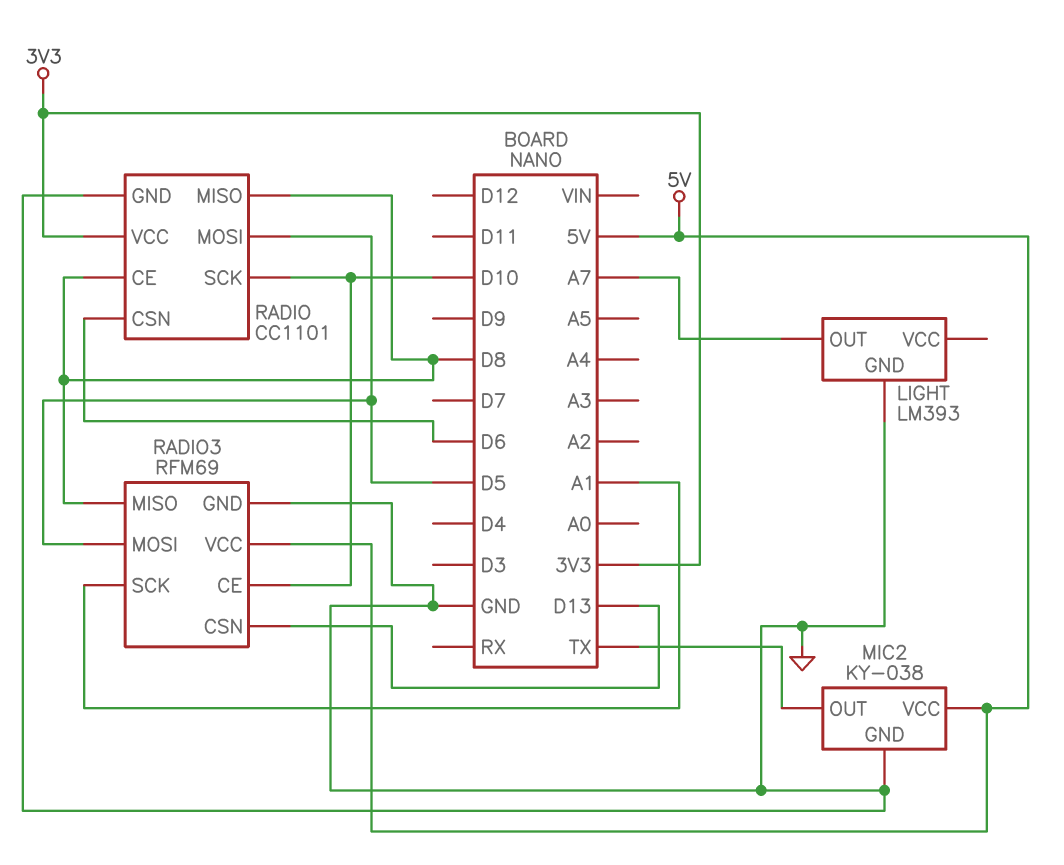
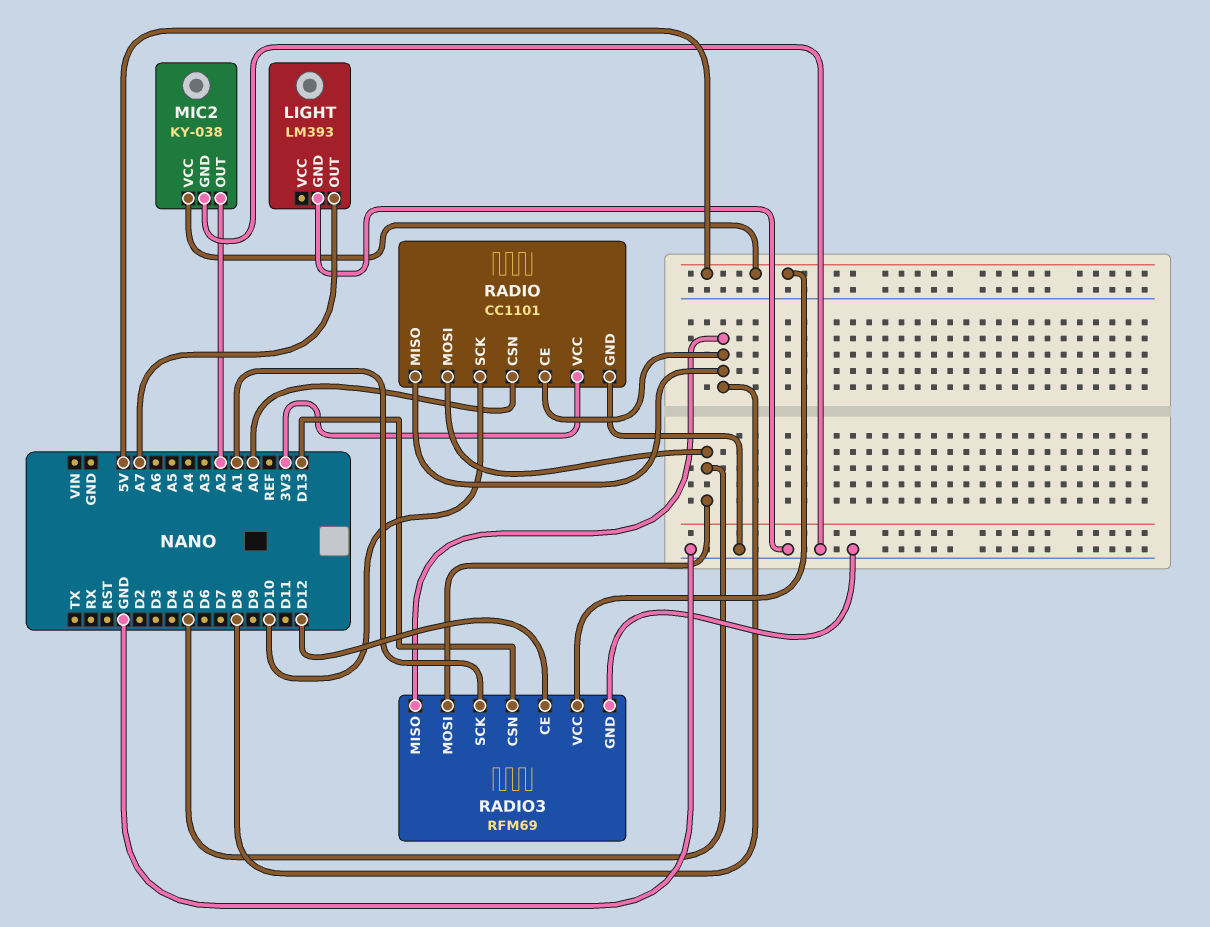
MIC2 pin OUT: TX -> A2
RADIO pin CSN: D6 -> A0
RADIO3 pin CE: D10 -> D12

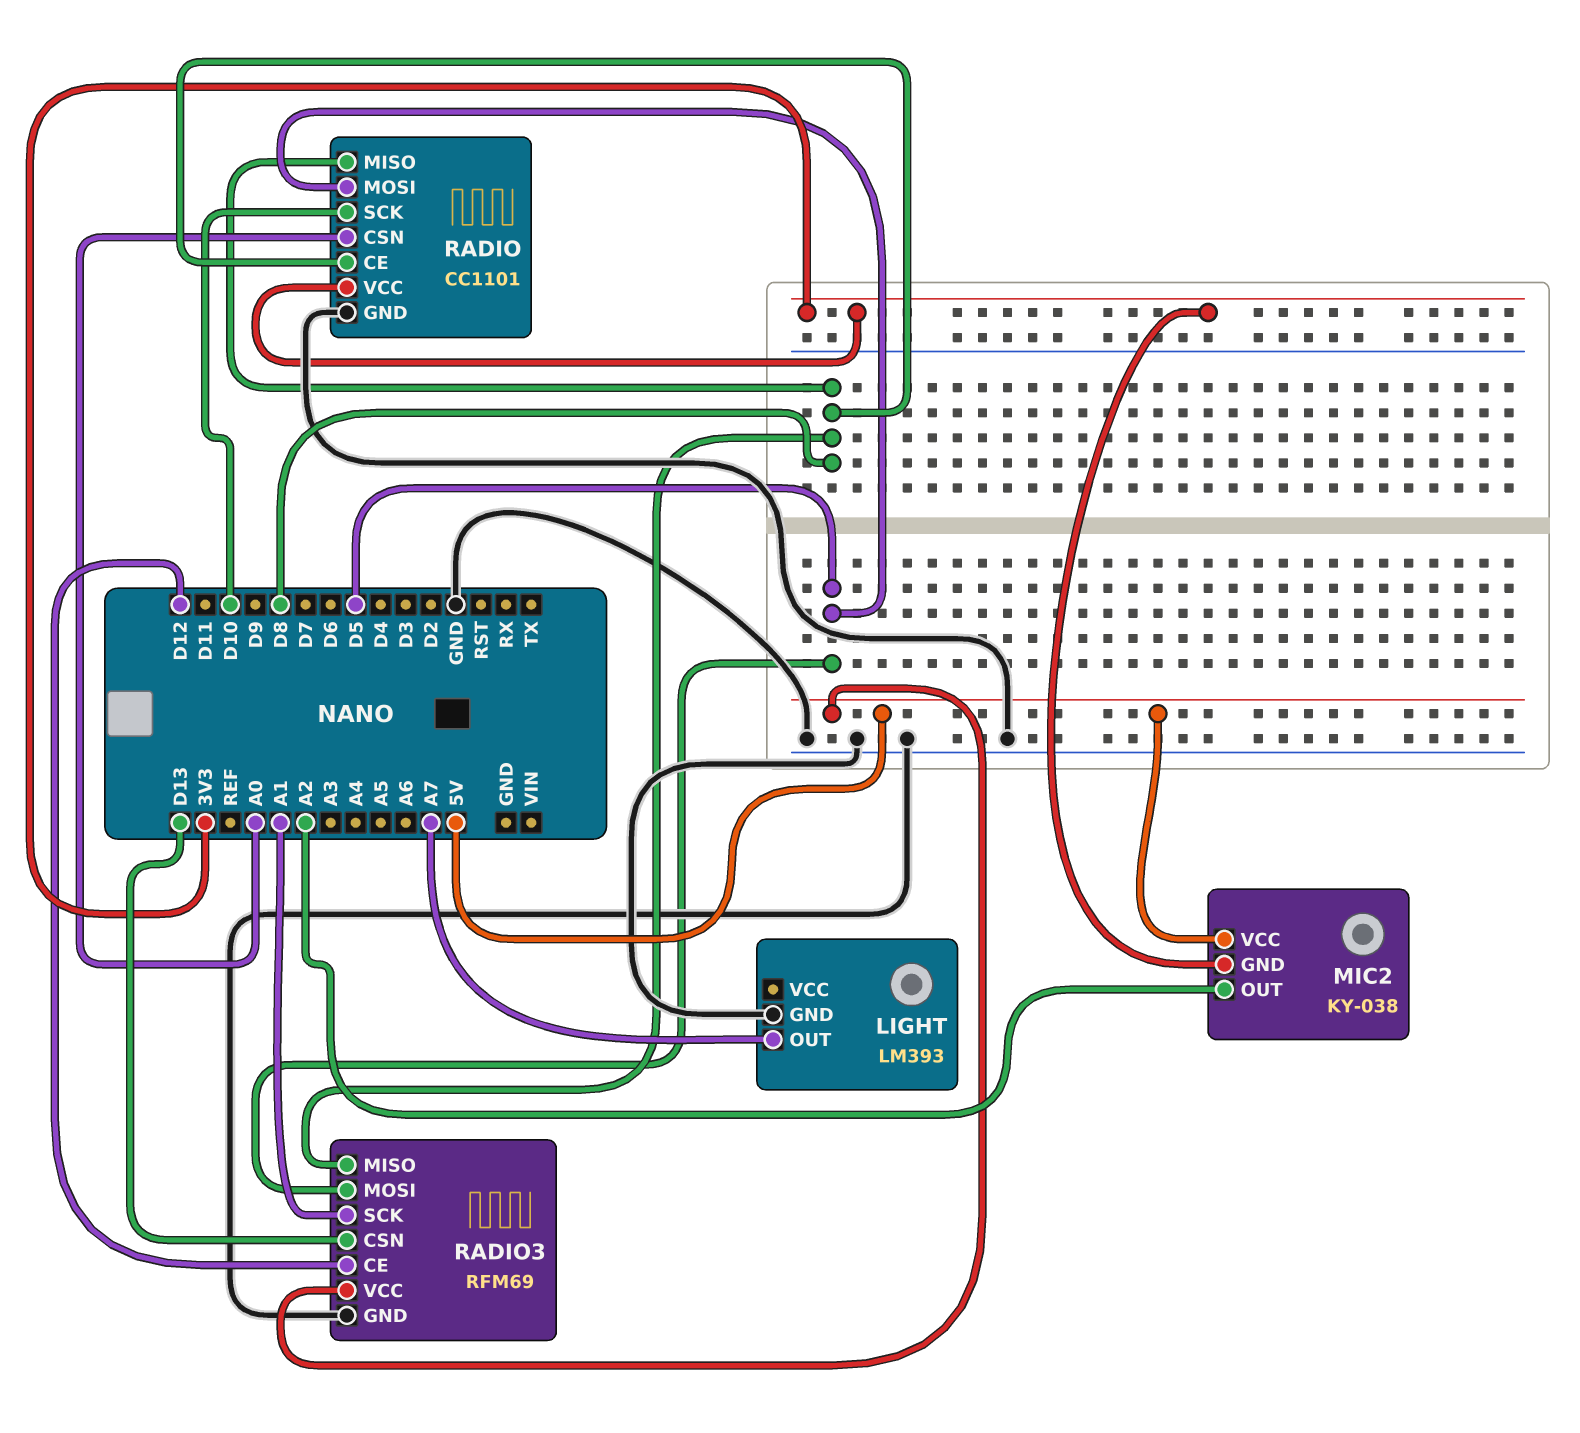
MIC2 pin GND: GND -> 3V3

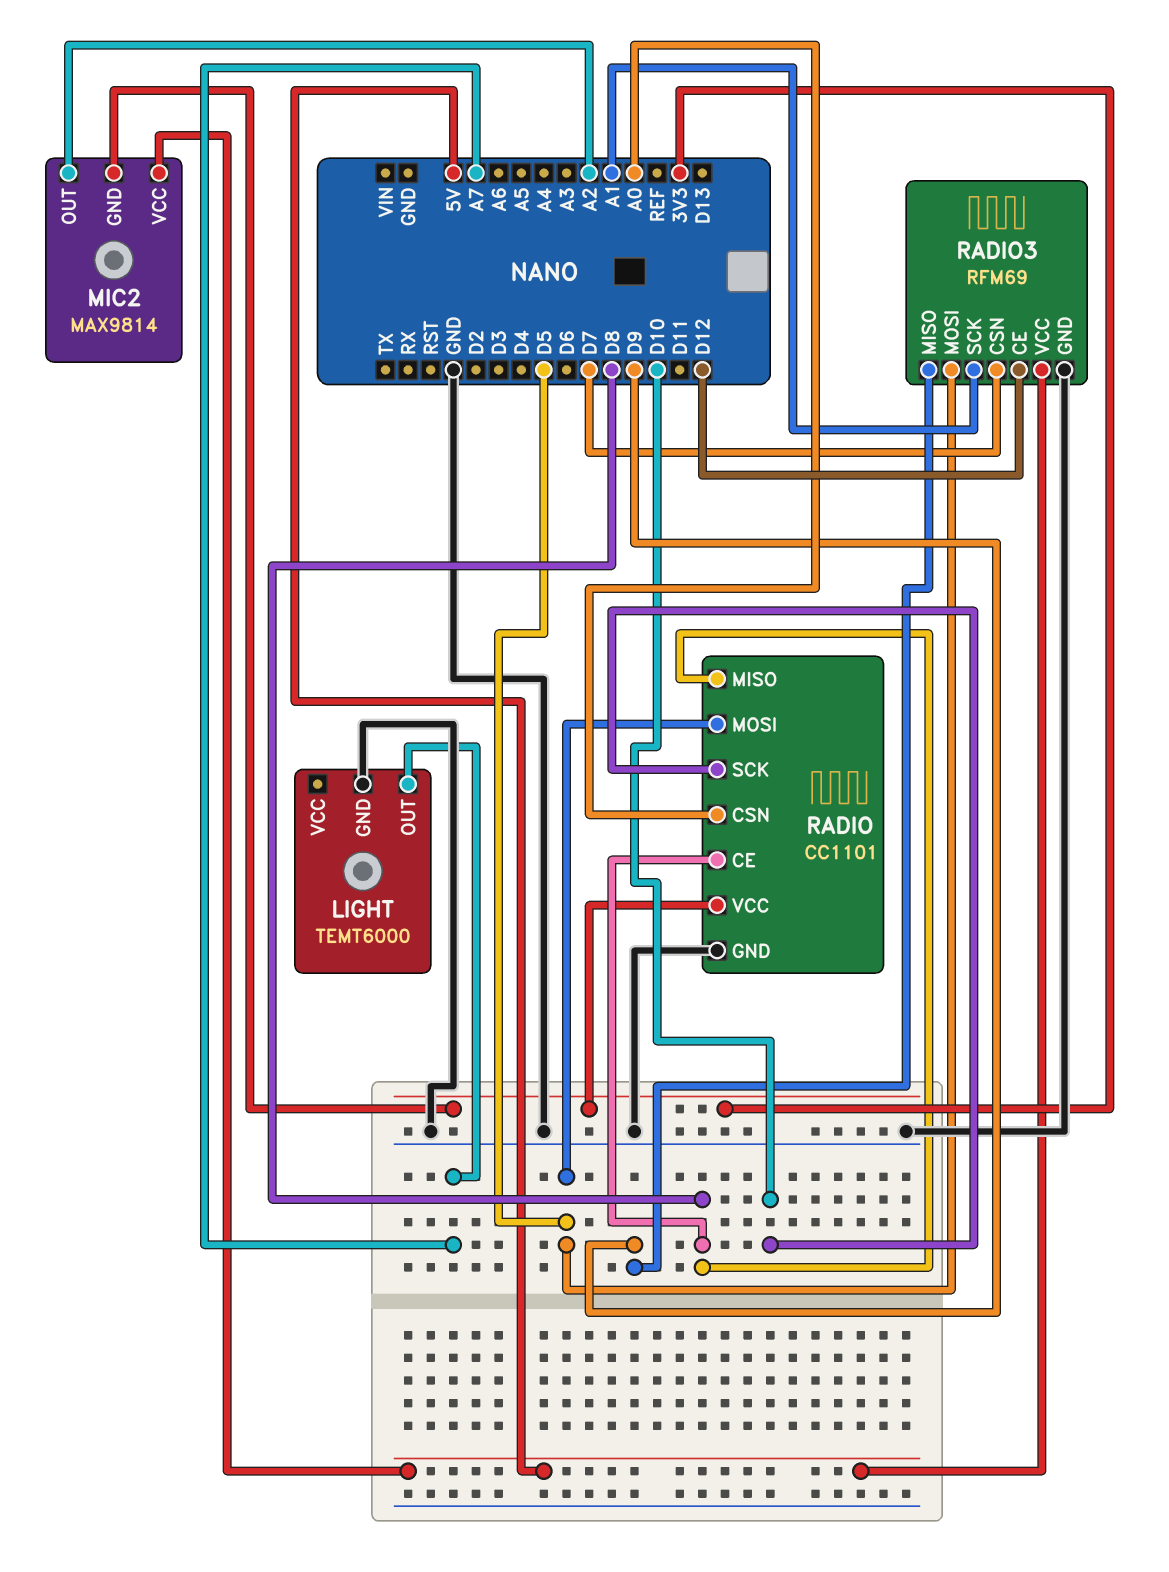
LIGHT: LM393 -> TEMT6000
MIC2: KY-038 -> MAX9814
RADIO3 pin CSN: D13 -> D7
RADIO3 pin MISO: D8 -> D9

